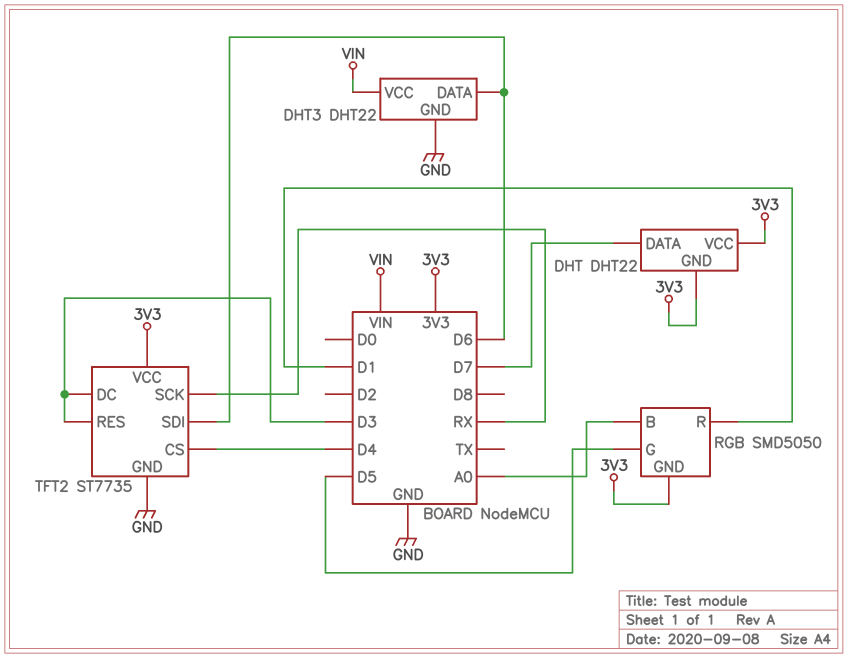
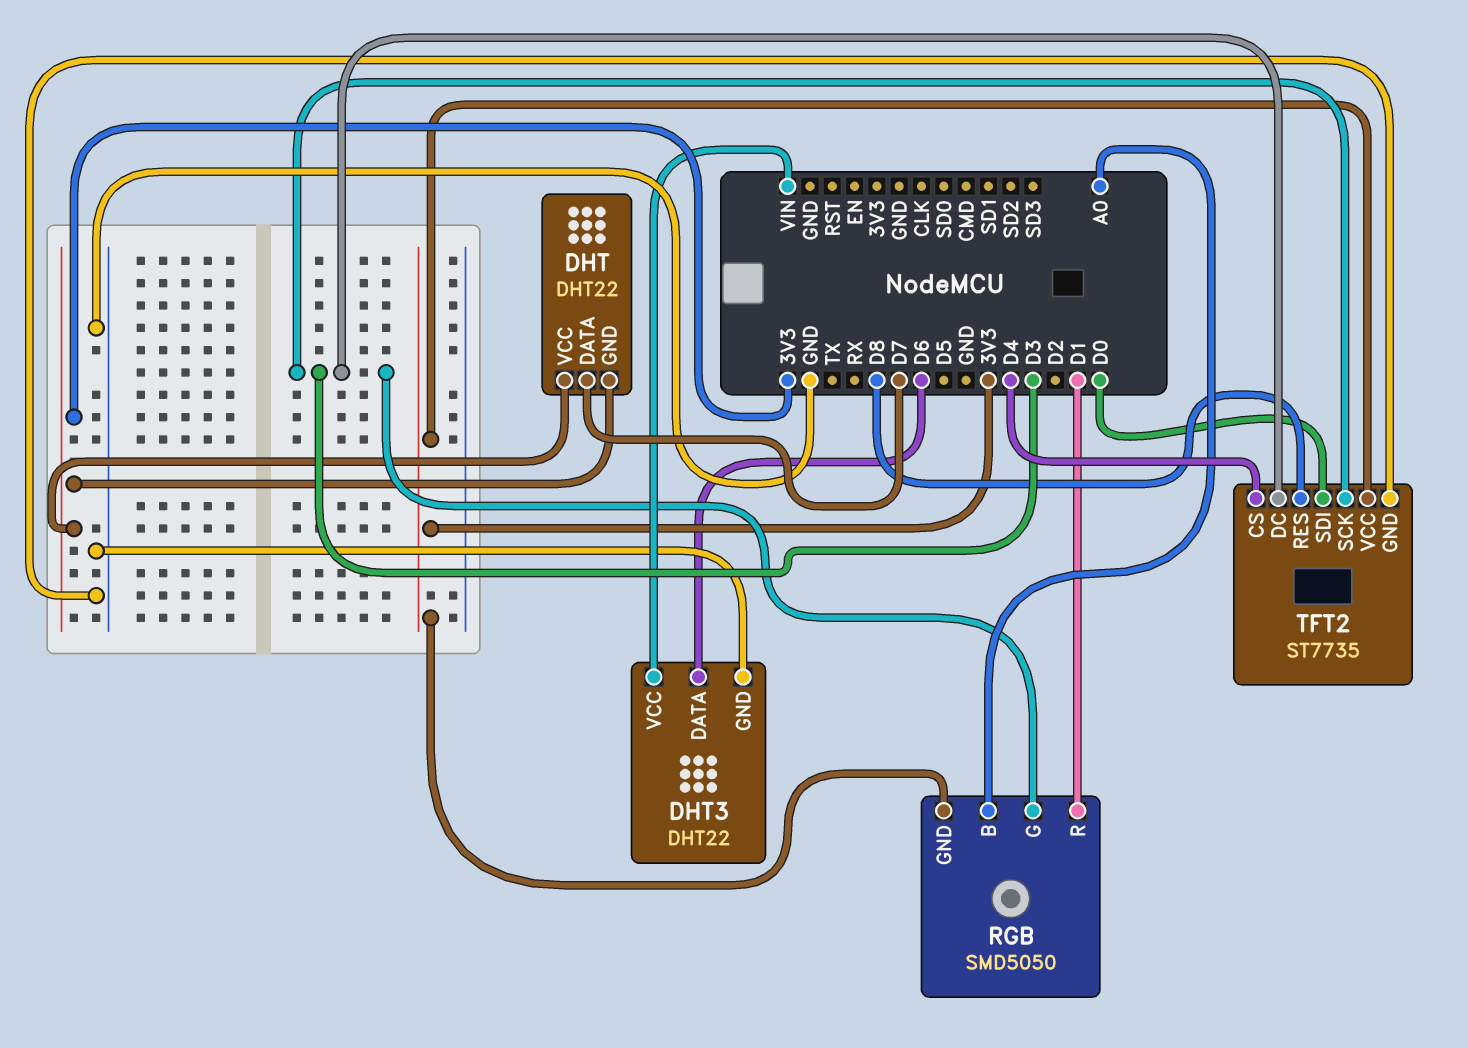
RGB pin G: D5 -> D3
TFT2 pin RES: D3 -> D8
TFT2 pin SCK: RX -> D3
TFT2 pin SDI: D6 -> D0

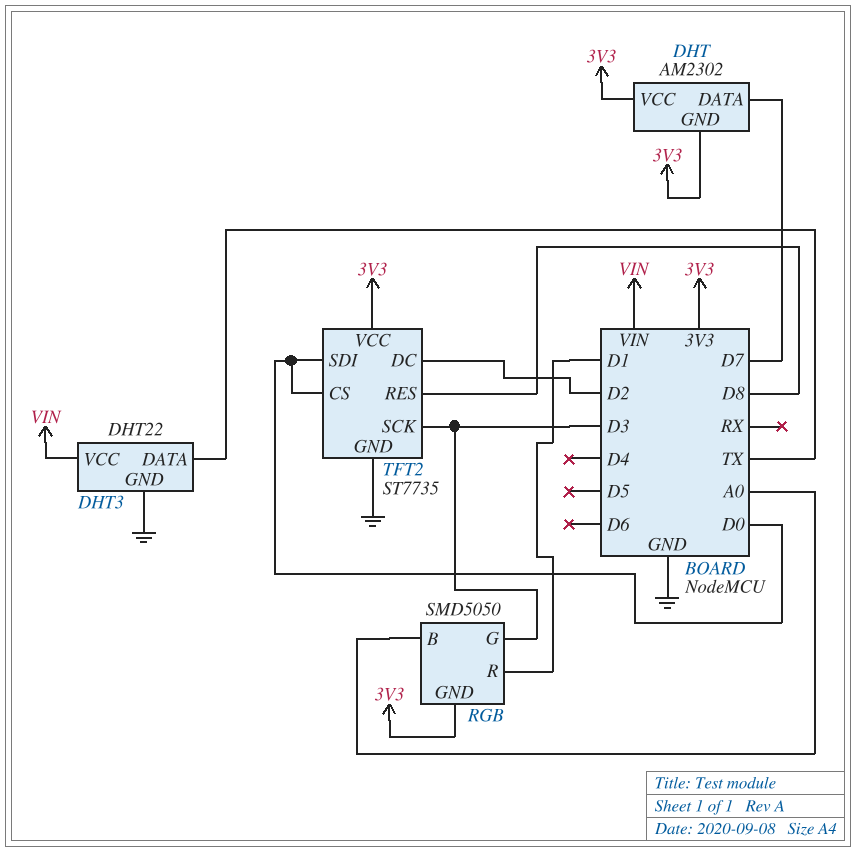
DHT: DHT22 -> AM2302
DHT3 pin DATA: D6 -> TX
TFT2 pin CS: D4 -> D0
TFT2 pin DC: D3 -> D2

